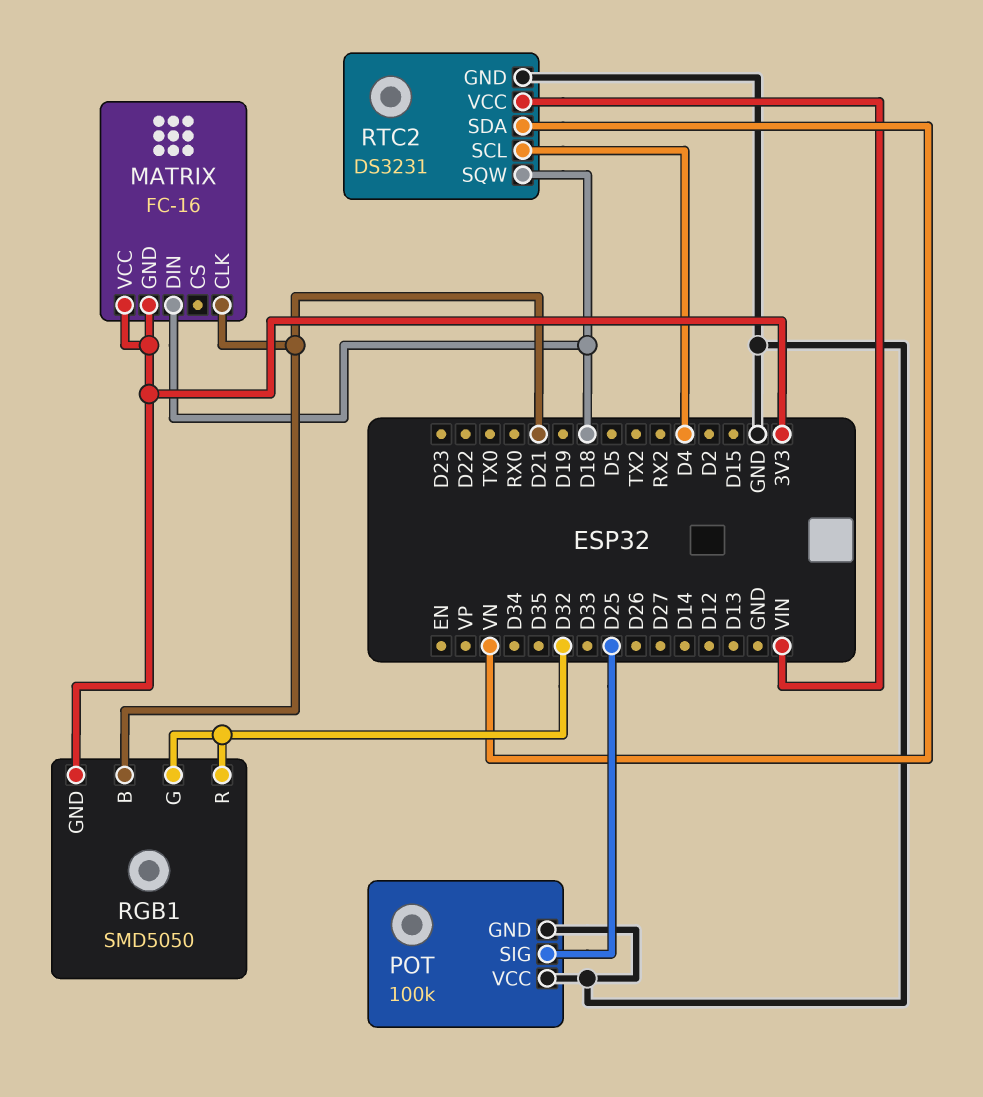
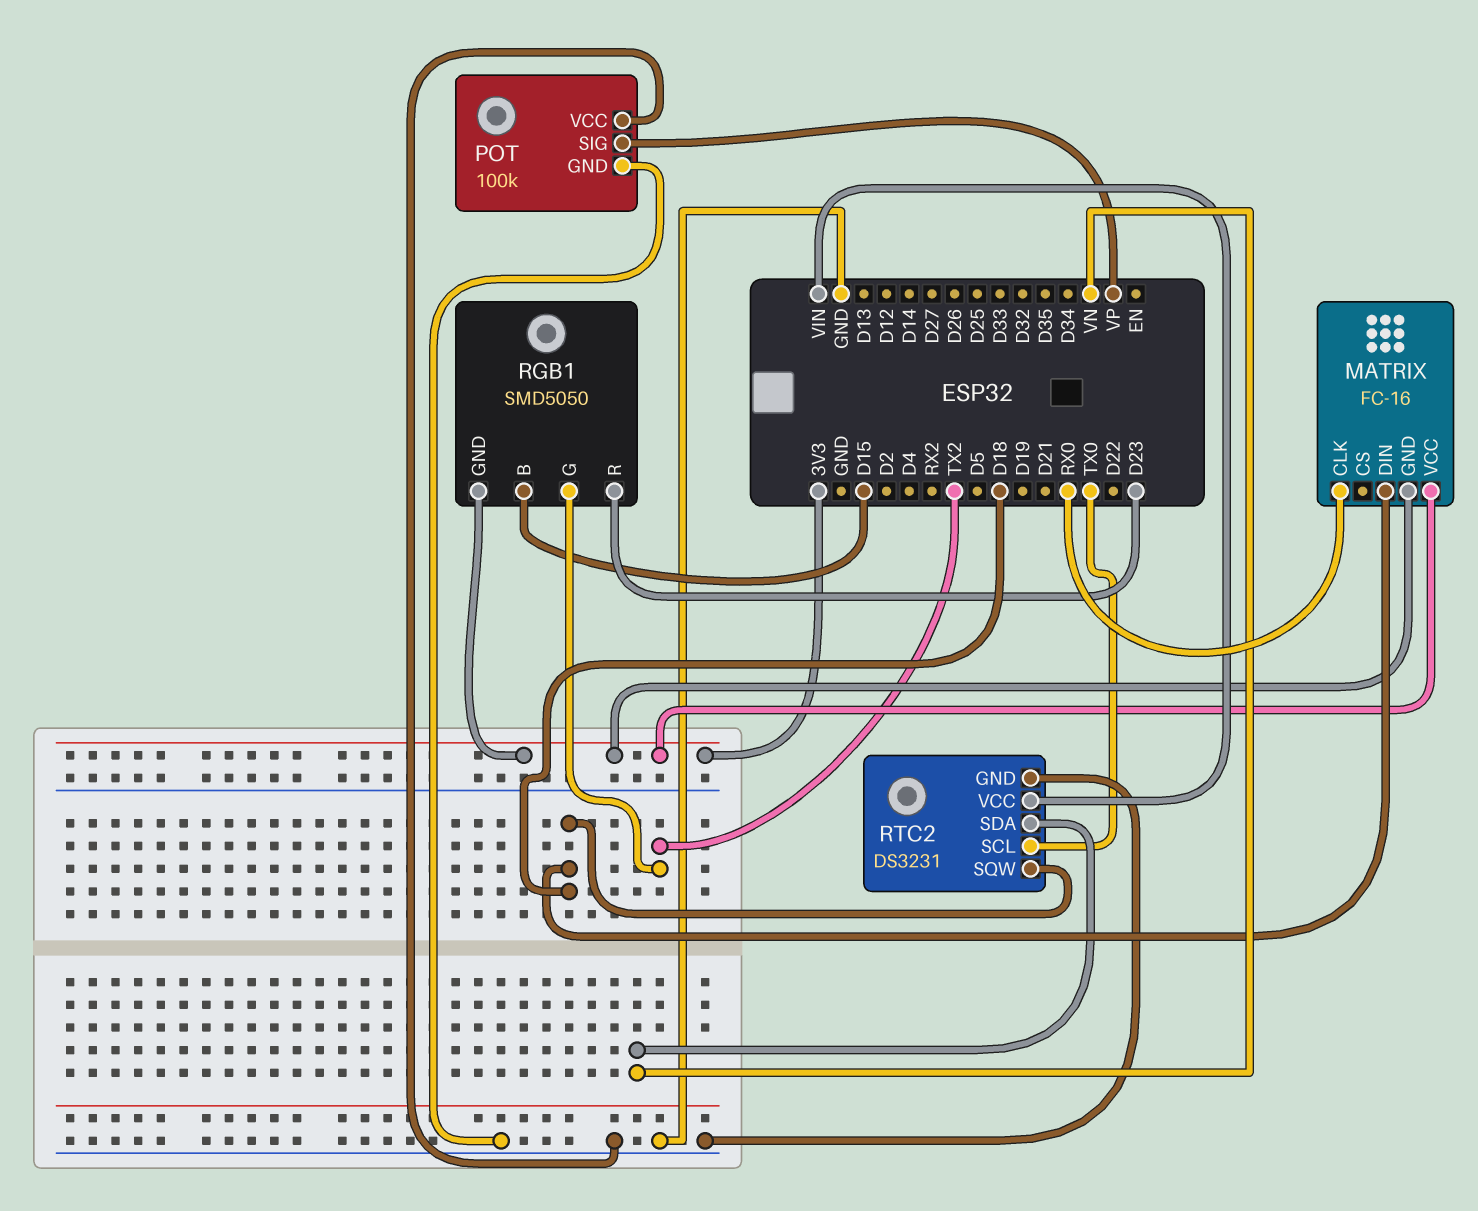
MATRIX pin CLK: D21 -> RX0
POT pin SIG: D25 -> VP
RGB1 pin B: D21 -> D15
RGB1 pin G: D32 -> TX2
RGB1 pin R: D32 -> D23
RTC2 pin SCL: D4 -> TX0

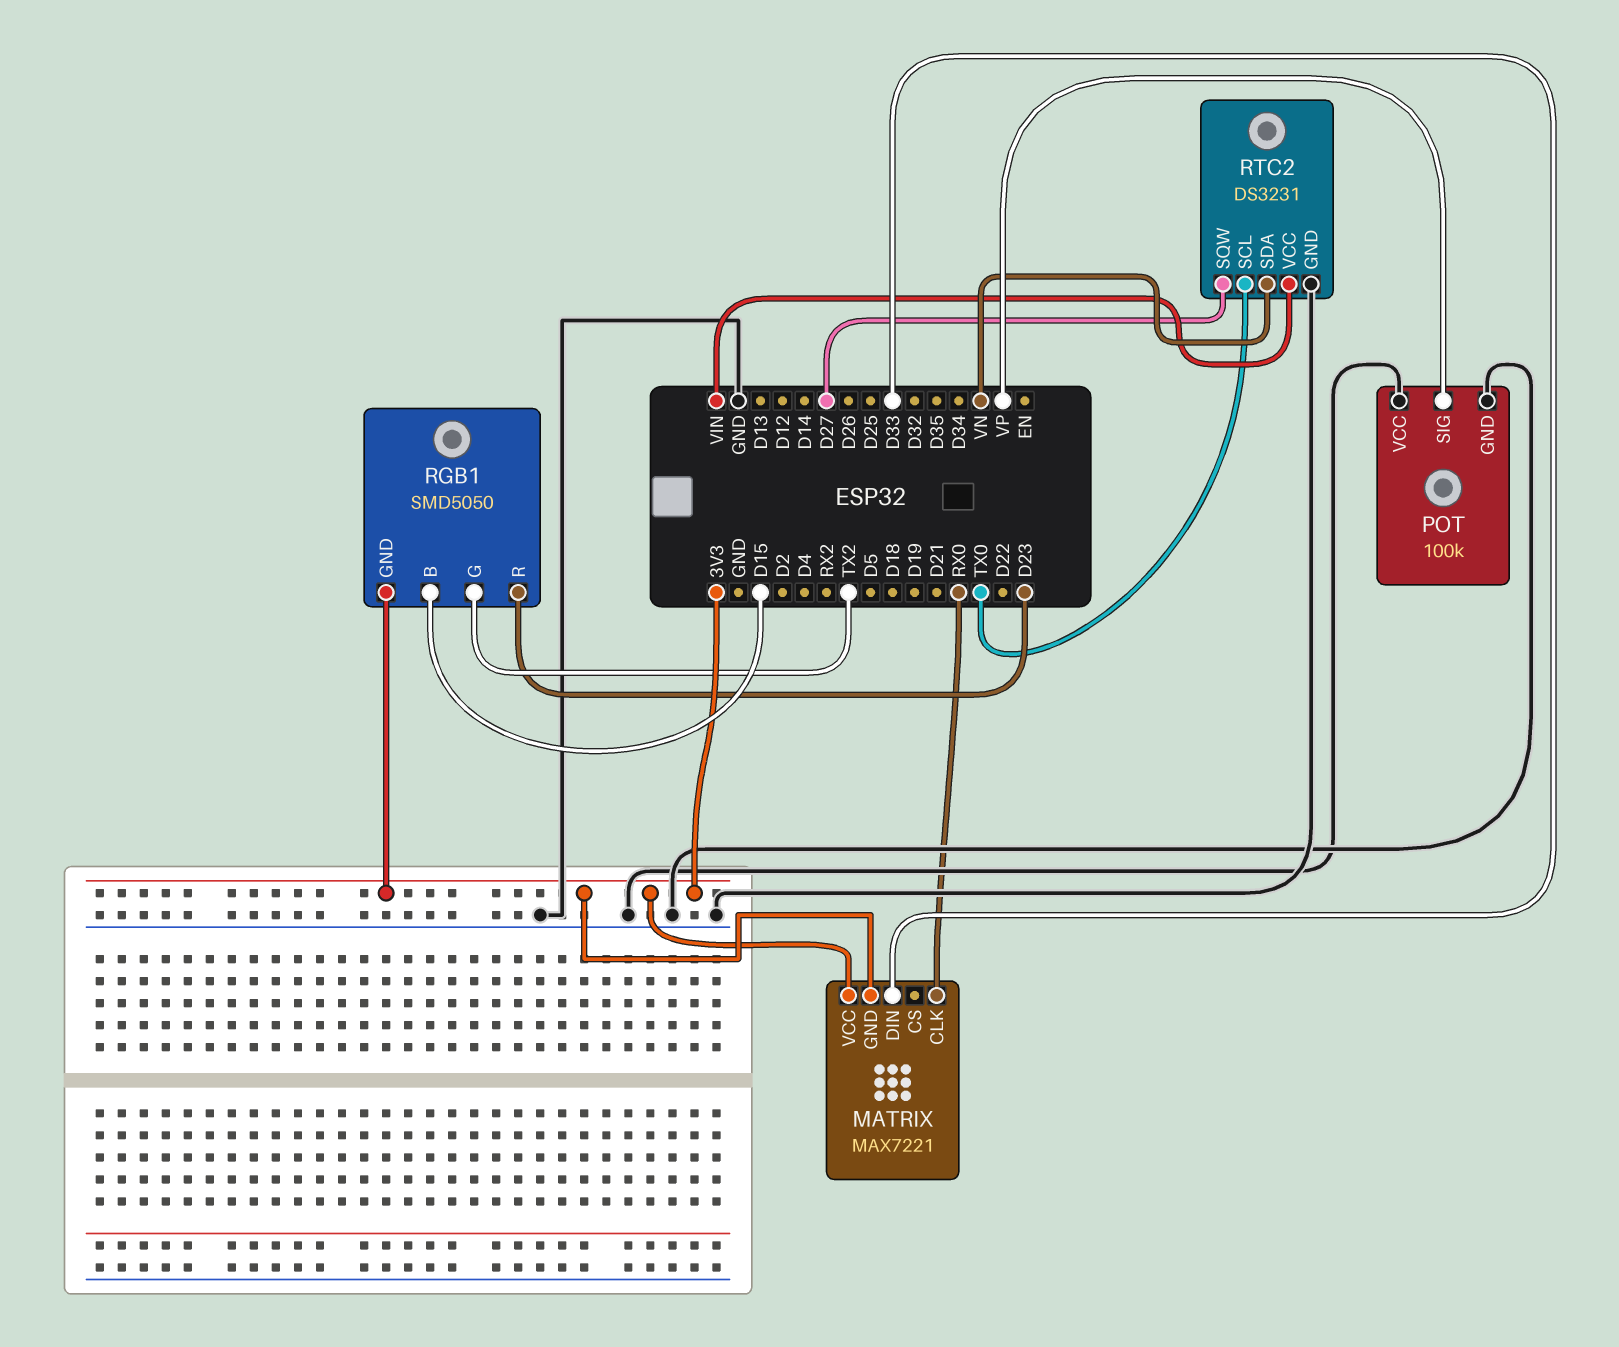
MATRIX: FC-16 -> MAX7221
MATRIX pin DIN: D18 -> D33
RTC2 pin SQW: D18 -> D27

